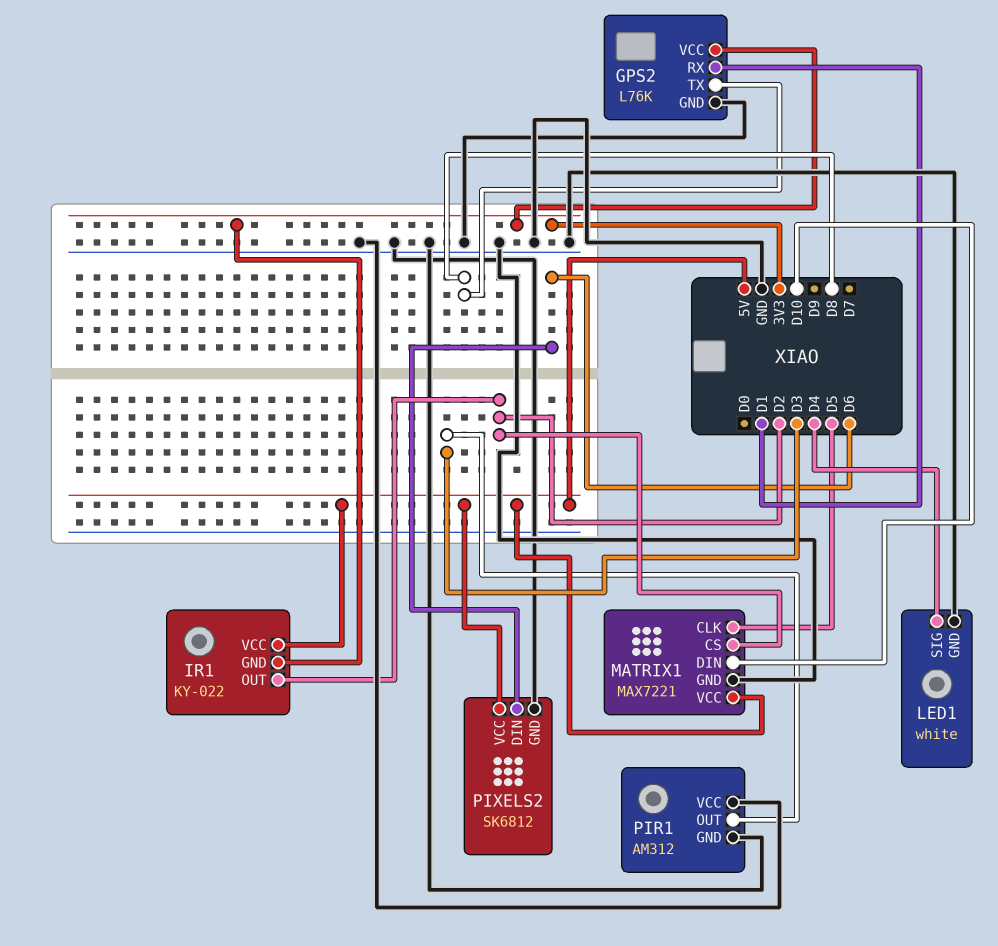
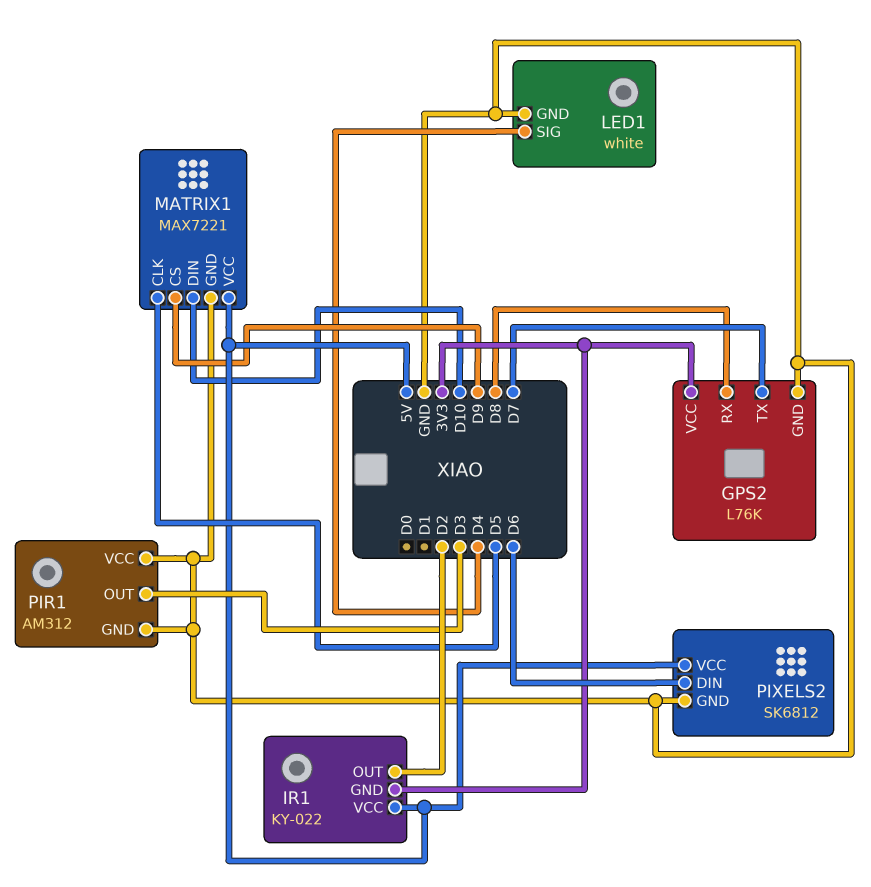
GPS2 pin RX: D1 -> D8
GPS2 pin TX: D8 -> D7
MATRIX1 pin CS: D2 -> D9

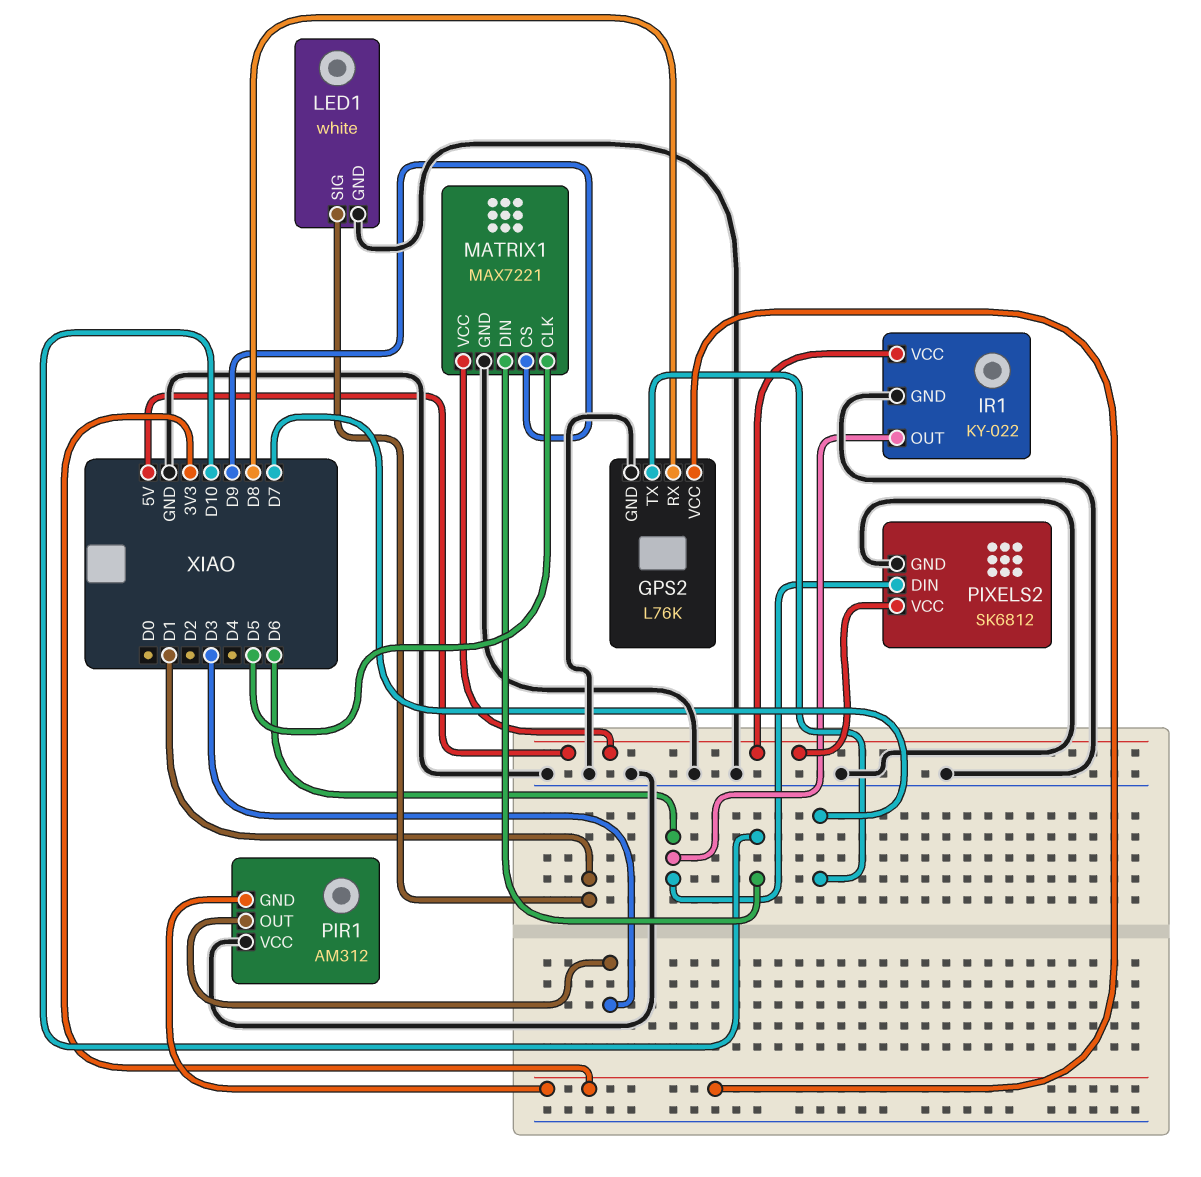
IR1 pin GND: 3V3 -> GND
IR1 pin OUT: D2 -> D6
LED1 pin SIG: D4 -> D1
PIR1 pin GND: GND -> 3V3

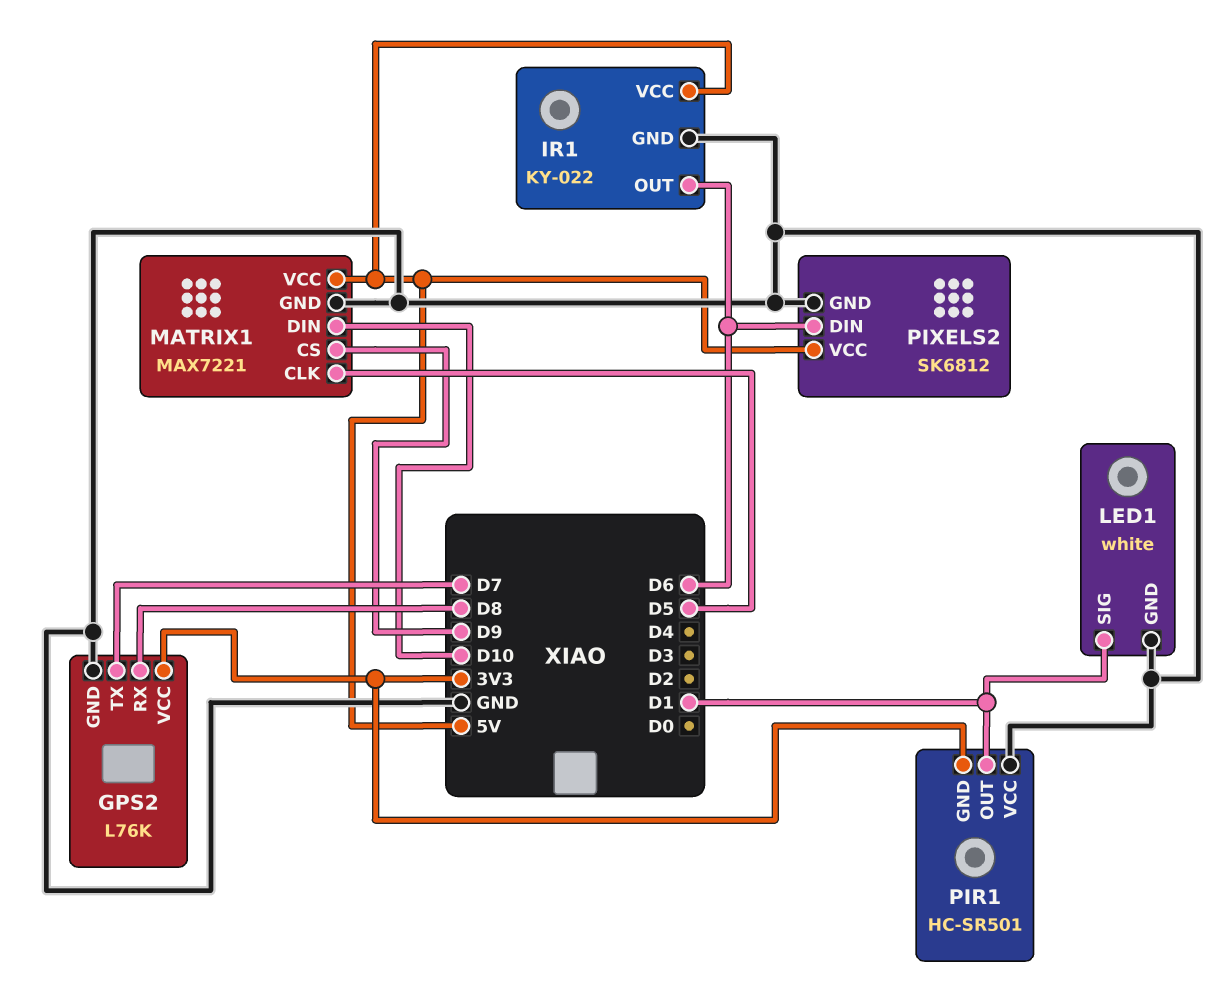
PIR1: AM312 -> HC-SR501
PIR1 pin OUT: D3 -> D1

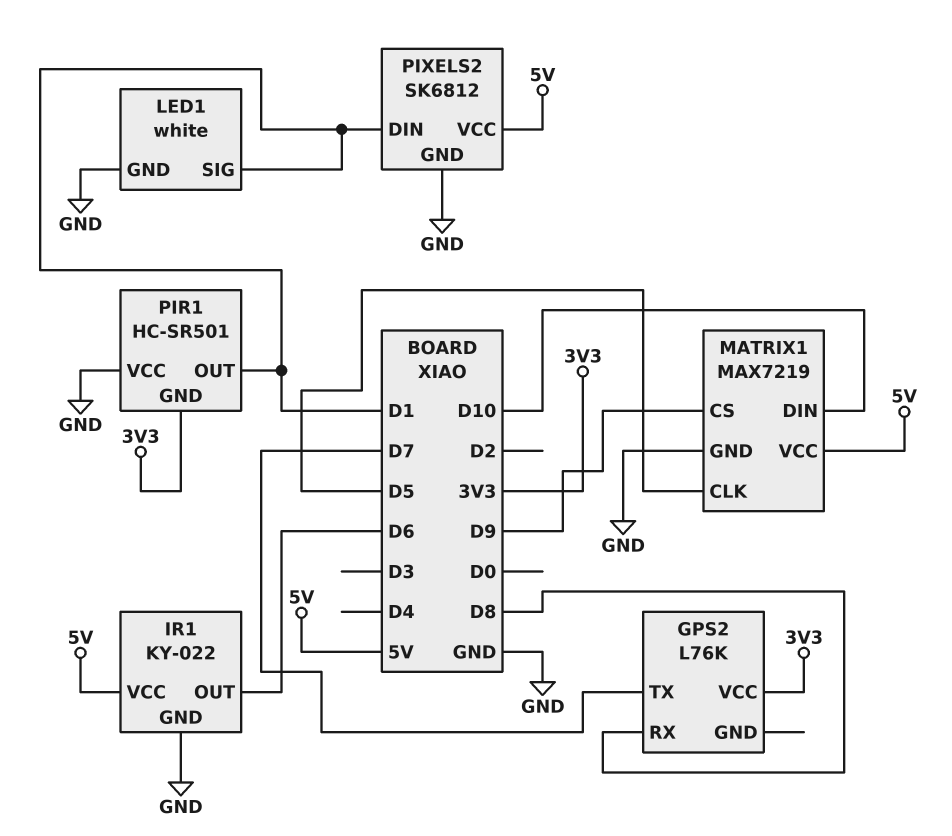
GPS2 pin GND: GND -> none
MATRIX1: MAX7221 -> MAX7219
PIXELS2 pin DIN: D6 -> D1

